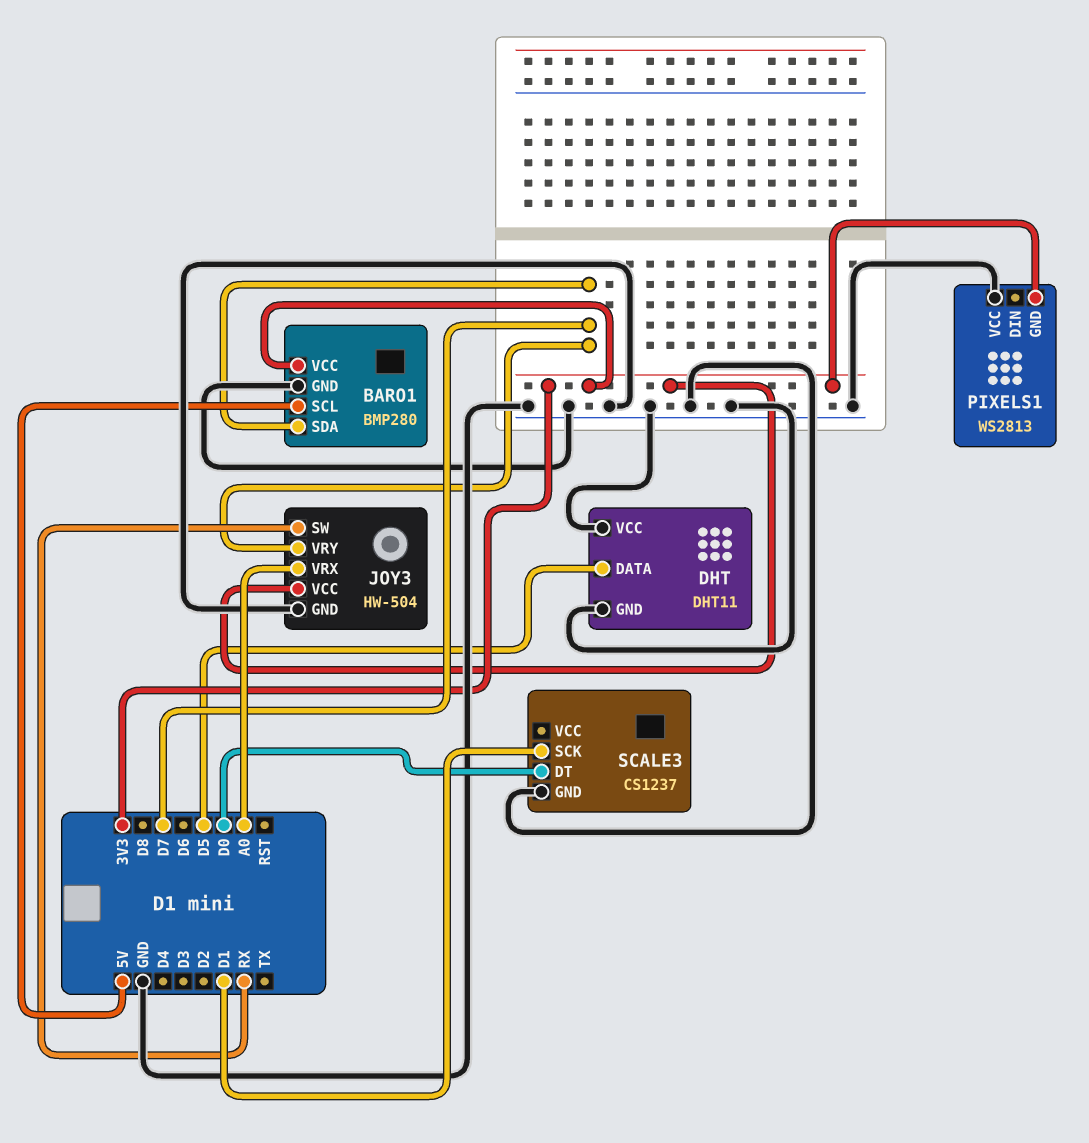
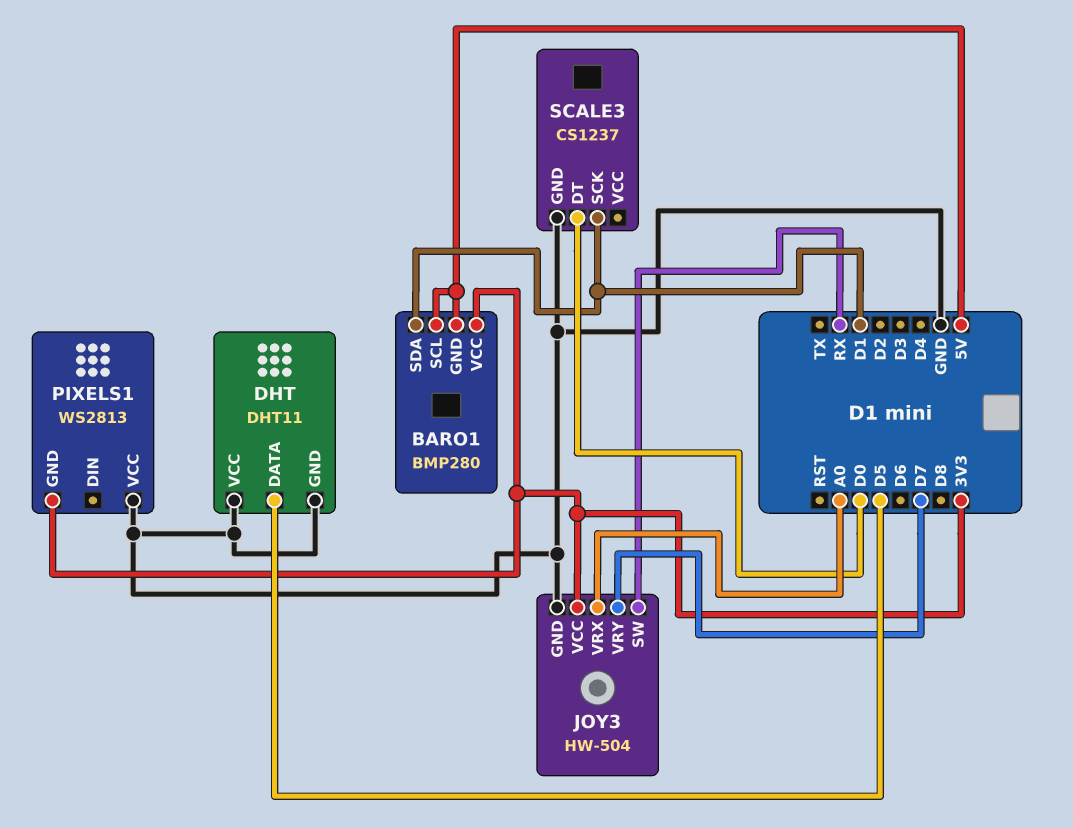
BARO1 pin GND: GND -> 5V
BARO1 pin SDA: D7 -> D1

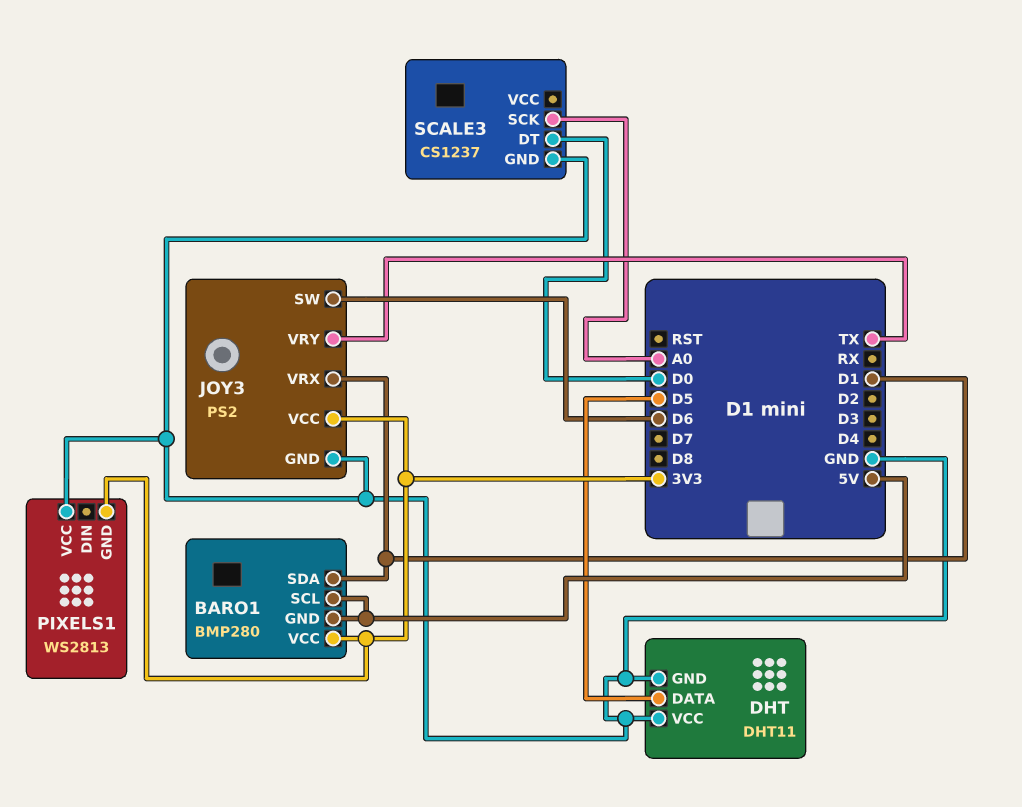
JOY3: HW-504 -> PS2
JOY3 pin SW: RX -> D6
JOY3 pin VRX: A0 -> D1
JOY3 pin VRY: D7 -> TX
SCALE3 pin SCK: D1 -> A0

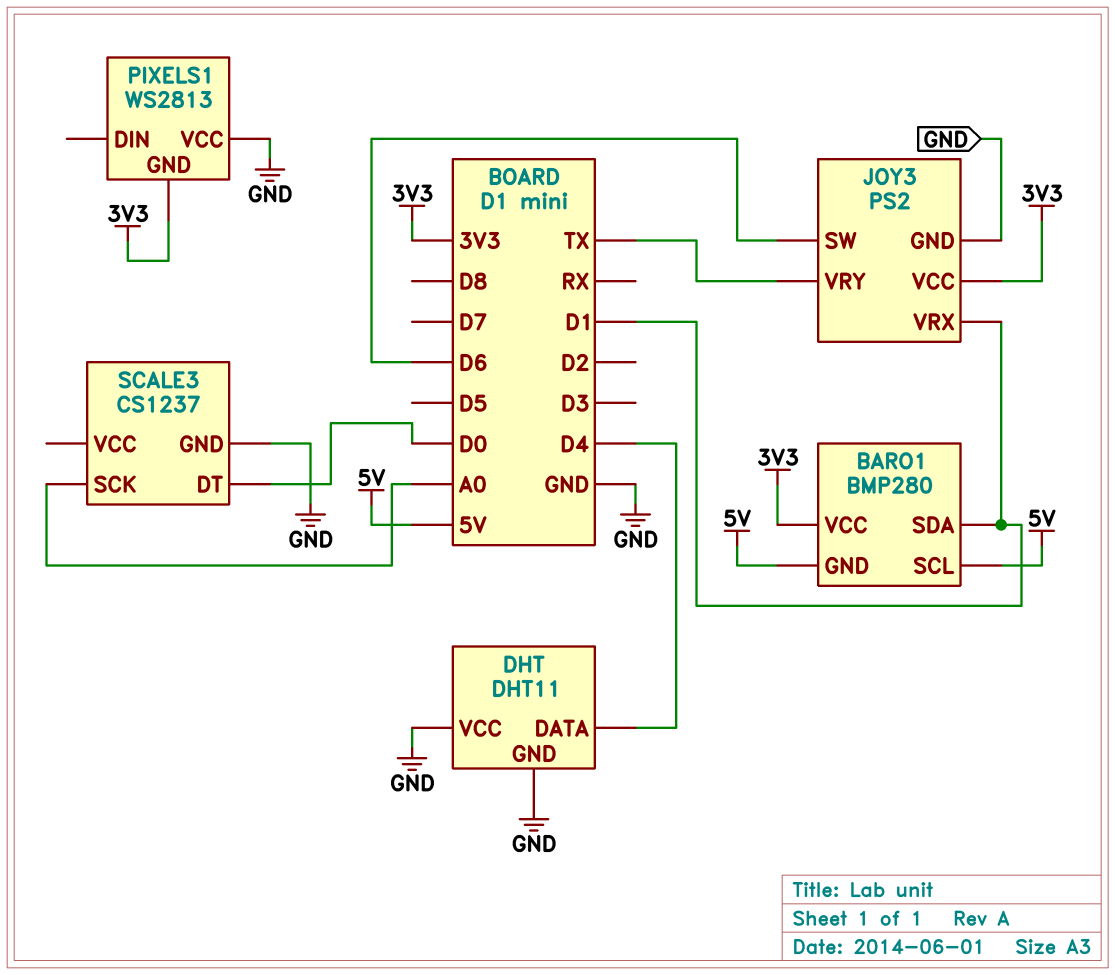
DHT pin DATA: D5 -> D4

